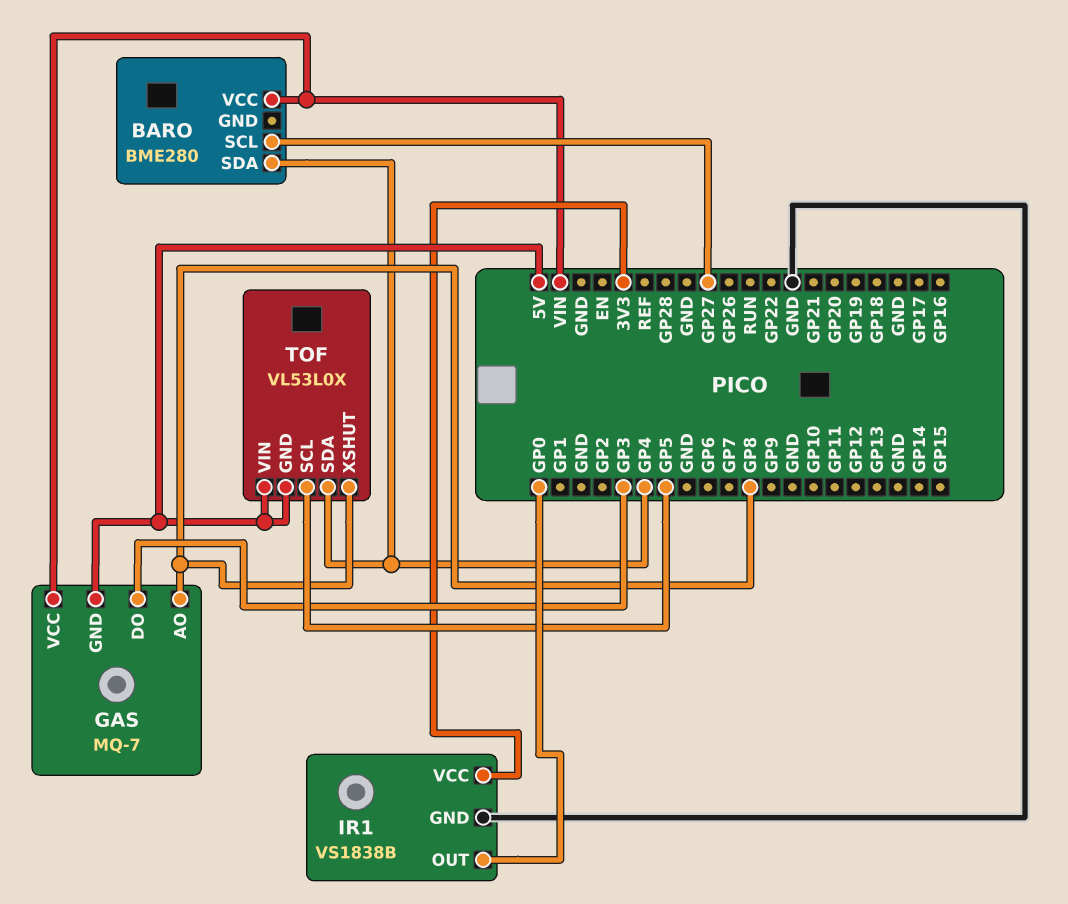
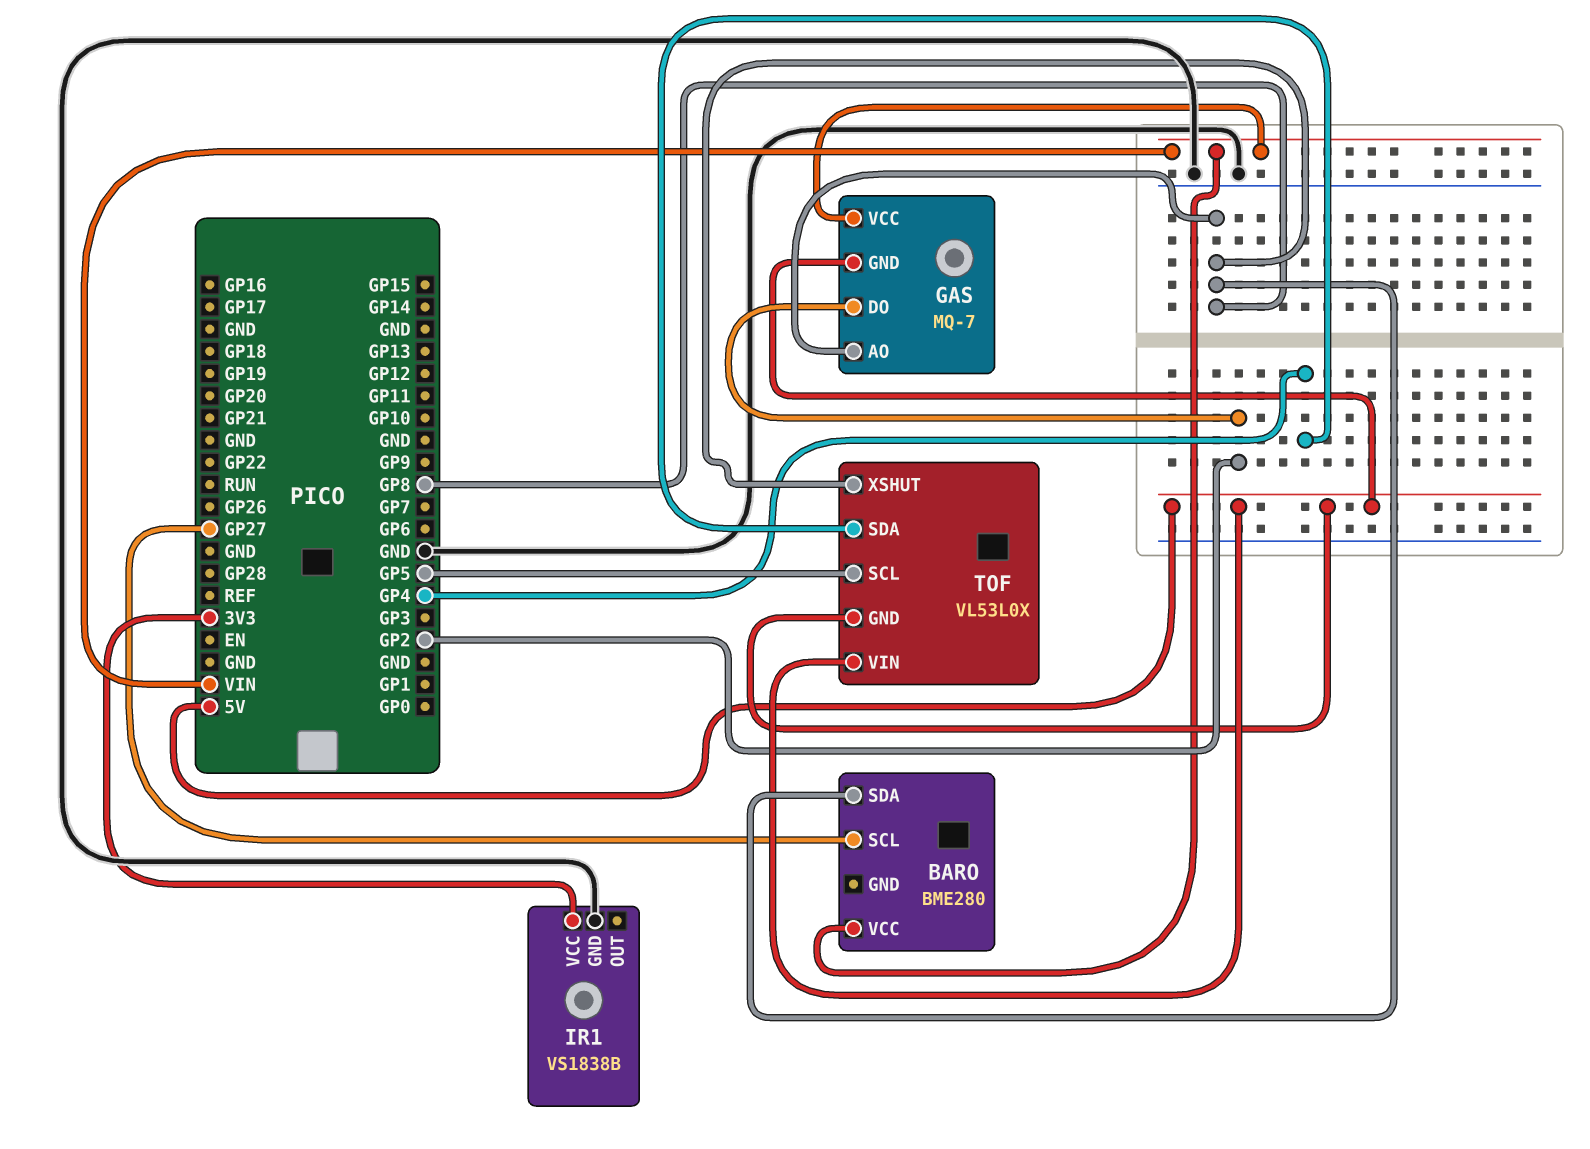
BARO pin SDA: GP4 -> GP8
GAS pin DO: GP3 -> GP2
IR1 pin OUT: GP0 -> none

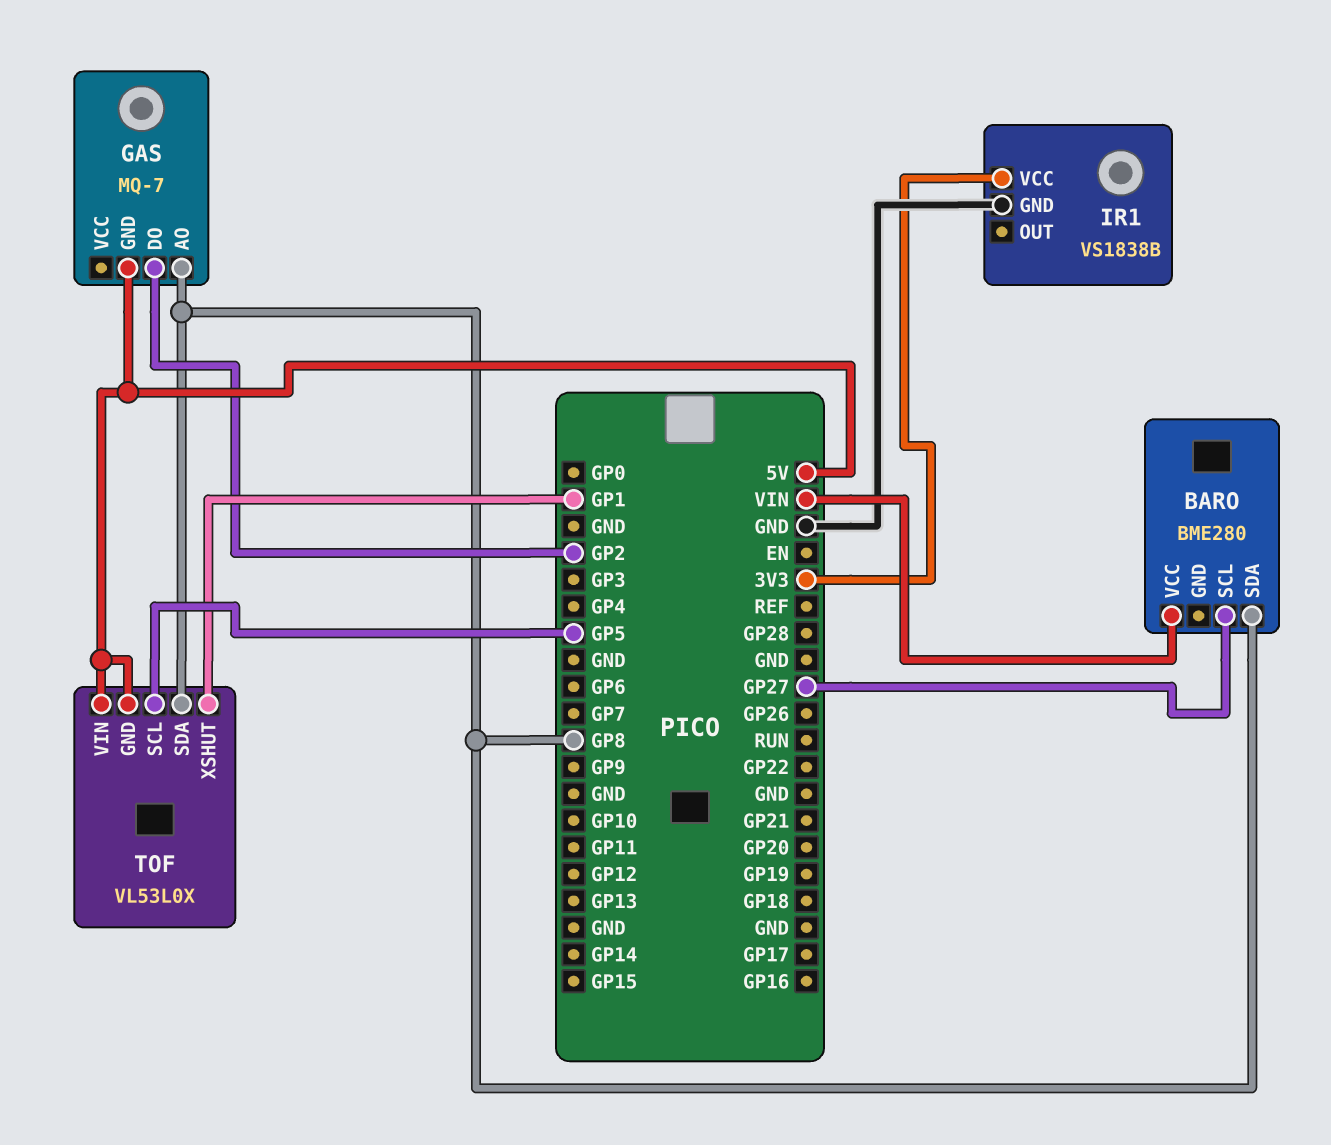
GAS pin VCC: VIN -> none
TOF pin SDA: GP4 -> GP8
TOF pin XSHUT: GP8 -> GP1

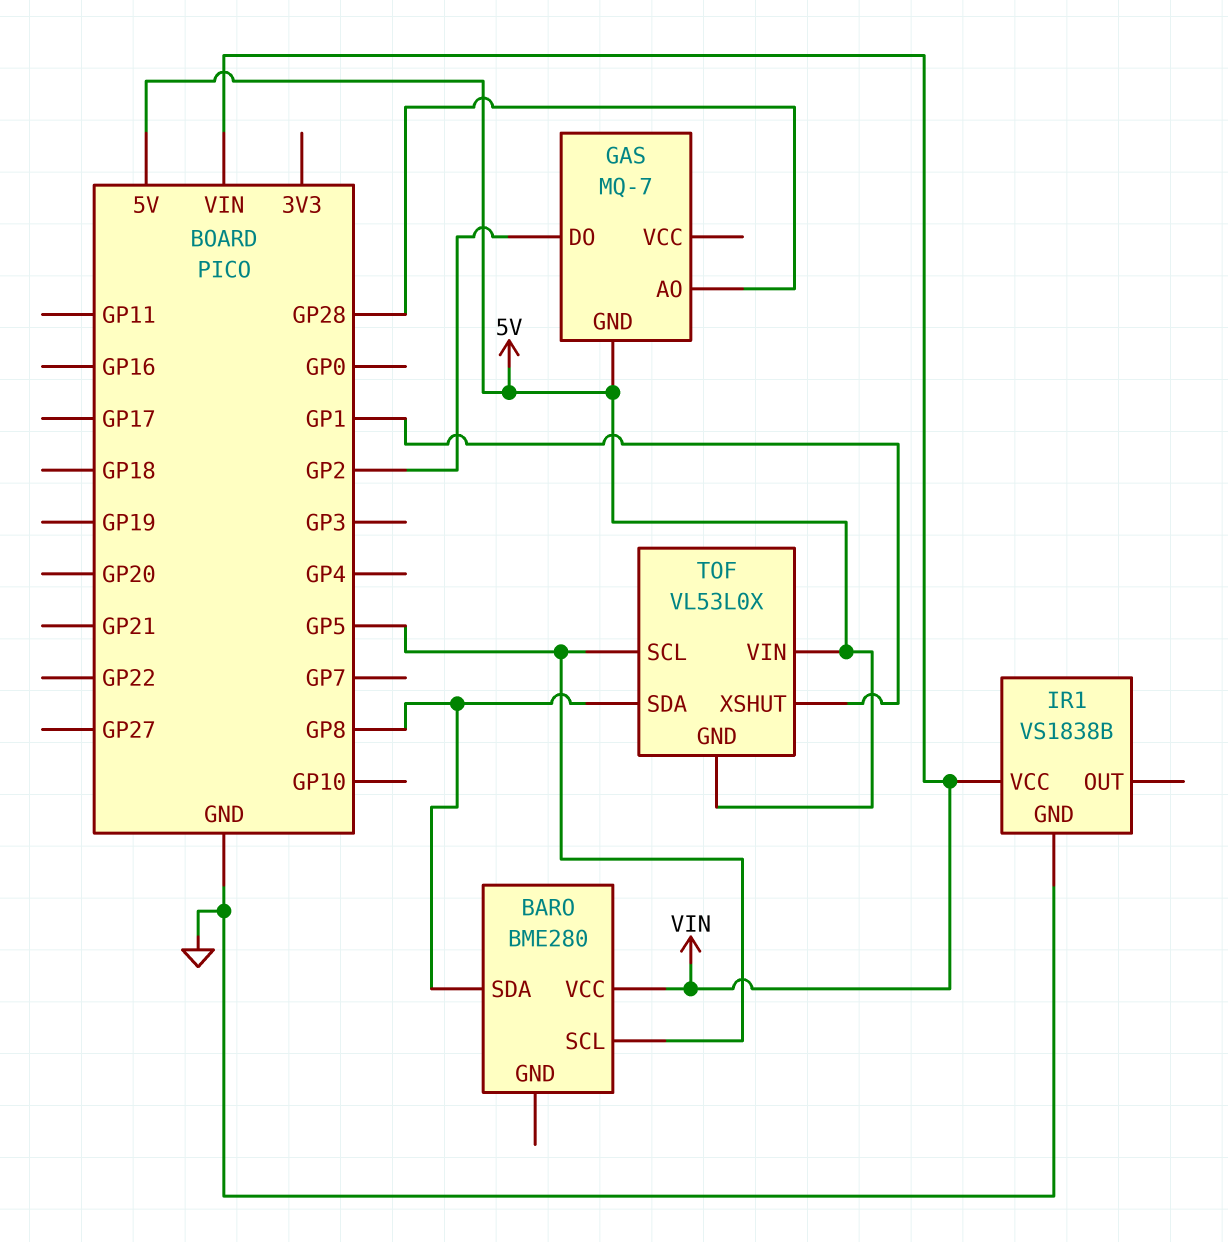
BARO pin SCL: GP27 -> GP5
GAS pin AO: GP8 -> GP28
IR1 pin VCC: 3V3 -> VIN

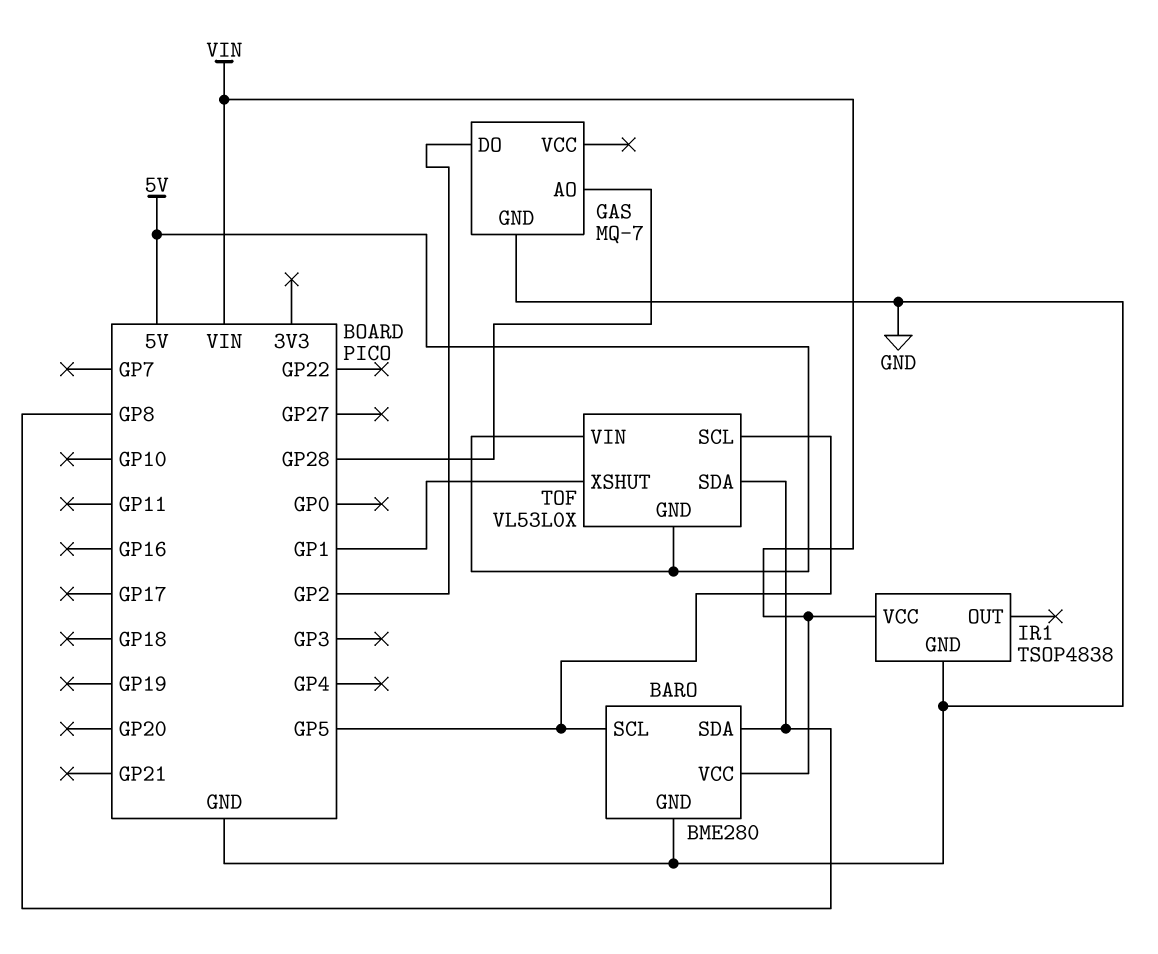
BARO pin GND: none -> GND
GAS pin GND: 5V -> GND
IR1: VS1838B -> TSOP4838

